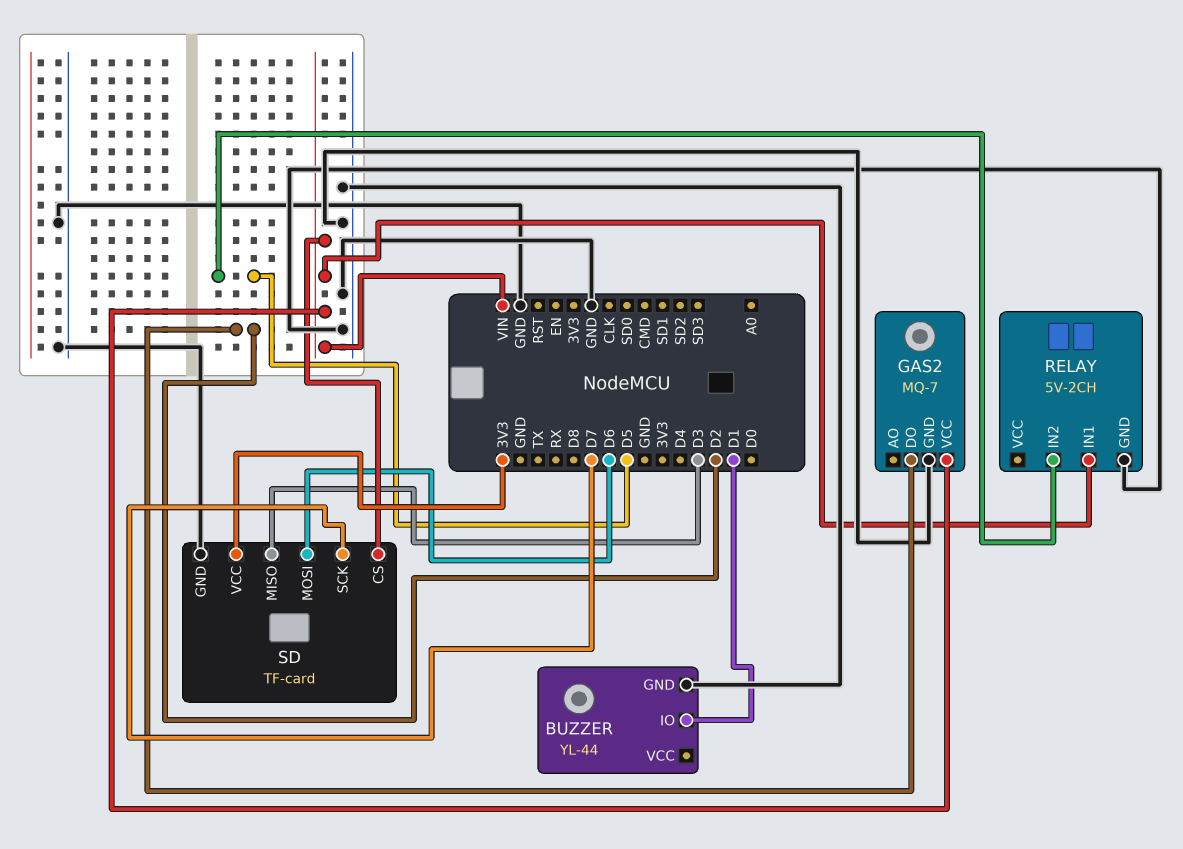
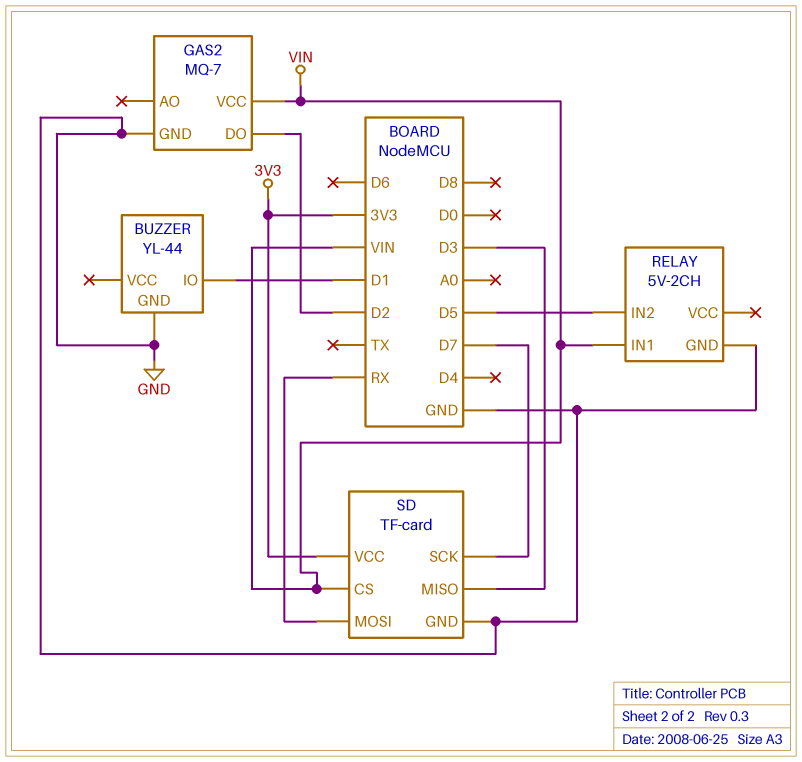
SD pin MOSI: D6 -> RX

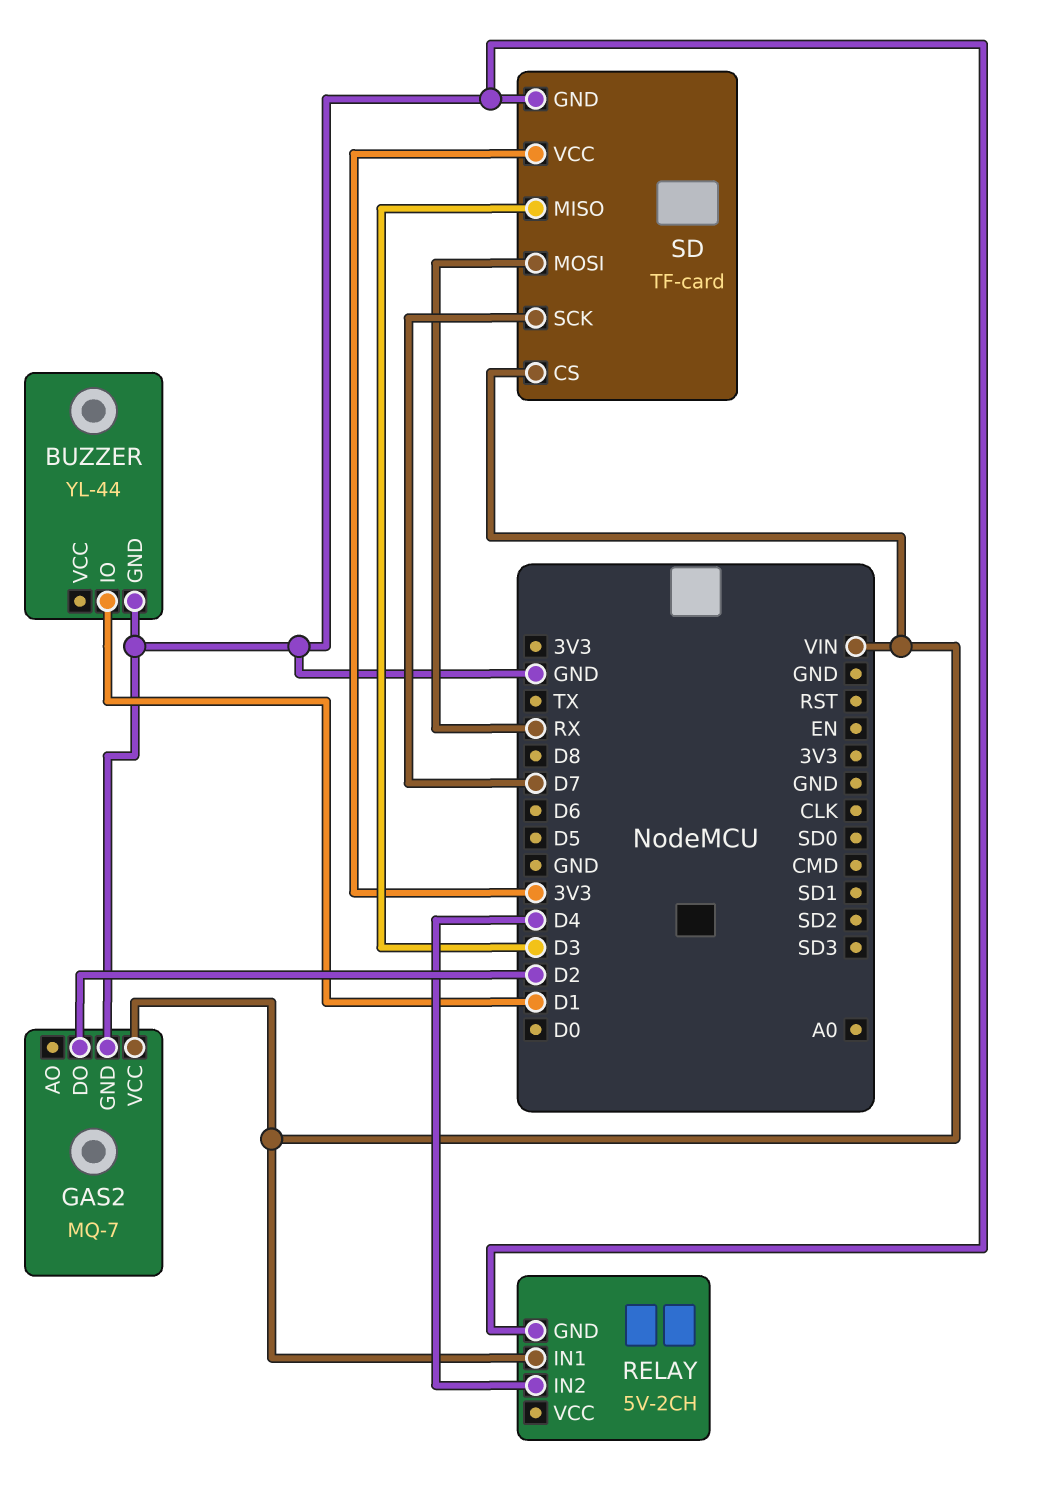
RELAY pin IN2: D5 -> D4

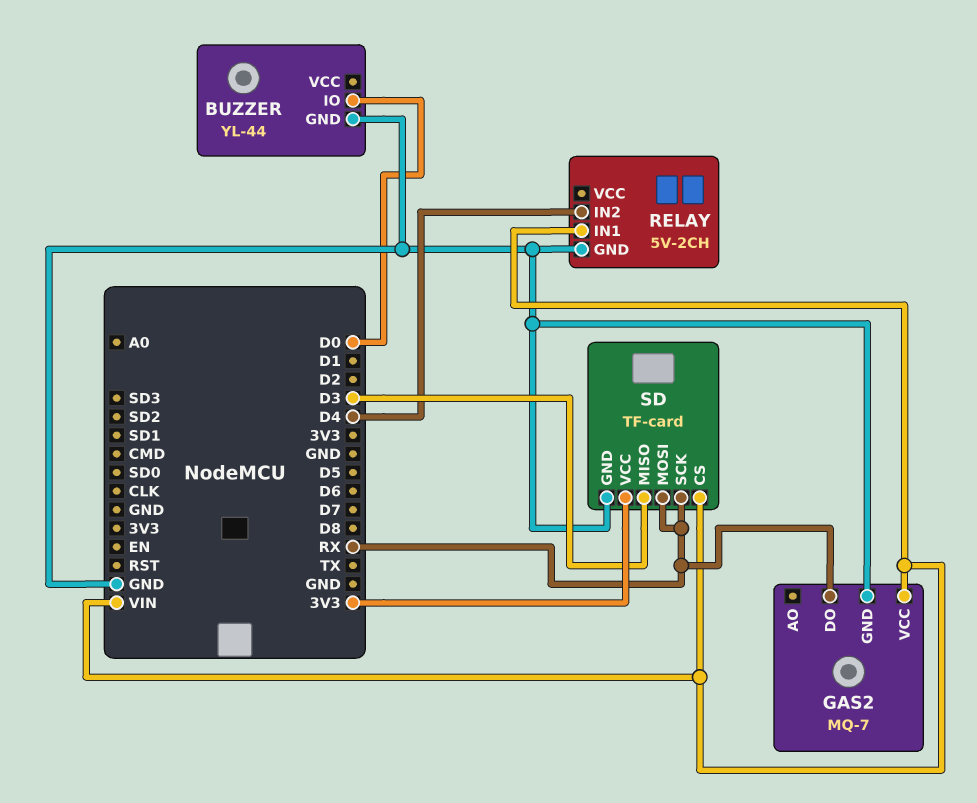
BUZZER pin IO: D1 -> D0
GAS2 pin DO: D2 -> RX
SD pin SCK: D7 -> RX

